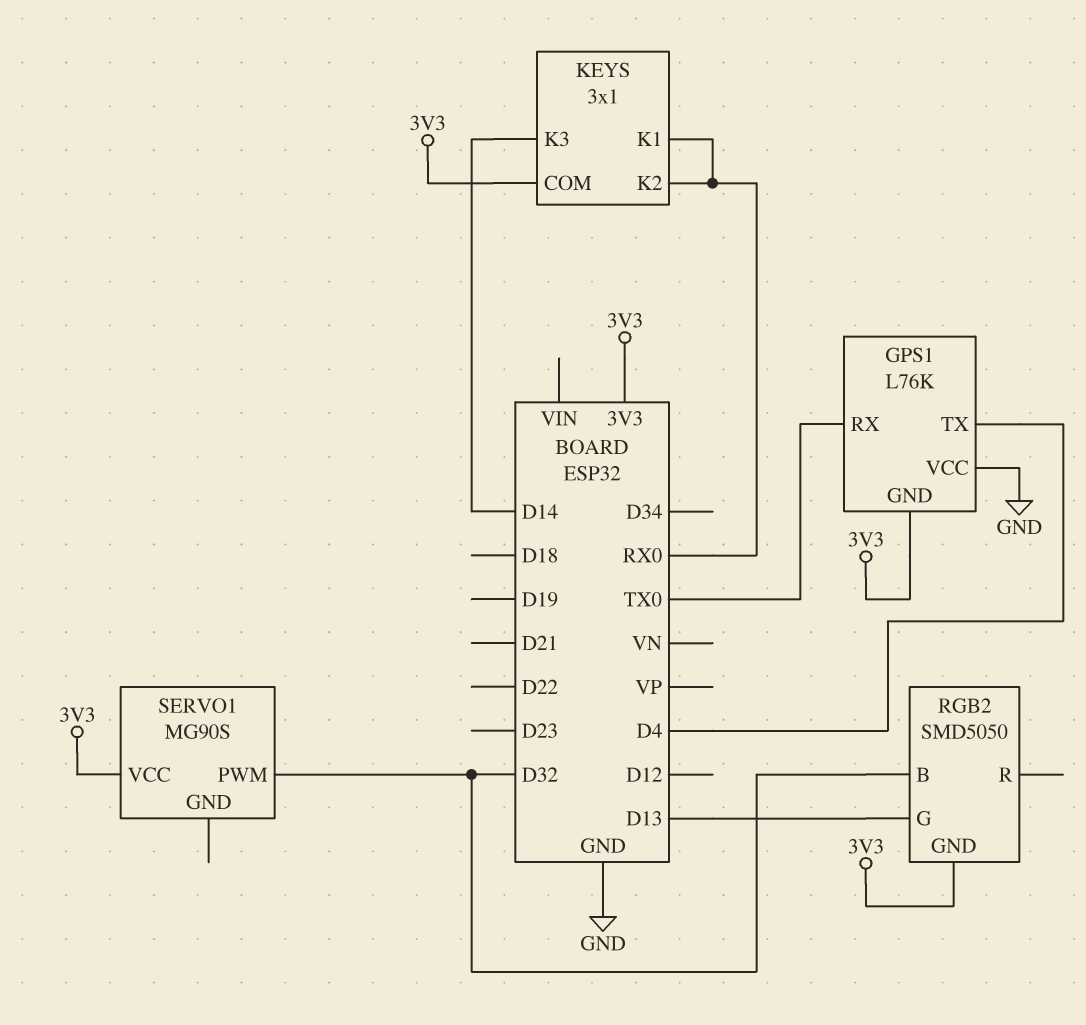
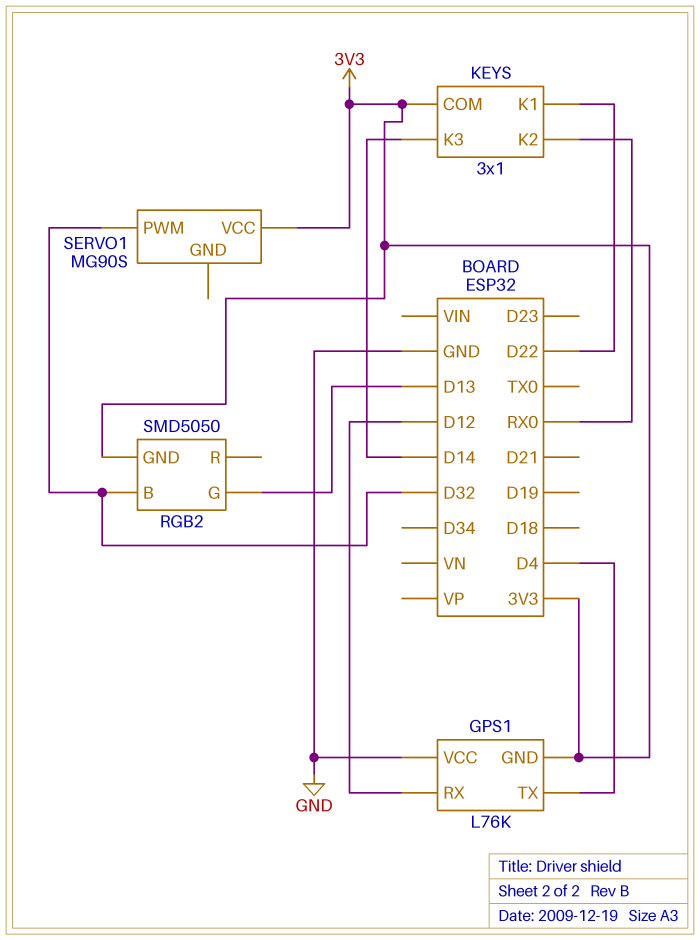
GPS1 pin RX: TX0 -> D12
KEYS pin K1: RX0 -> D22

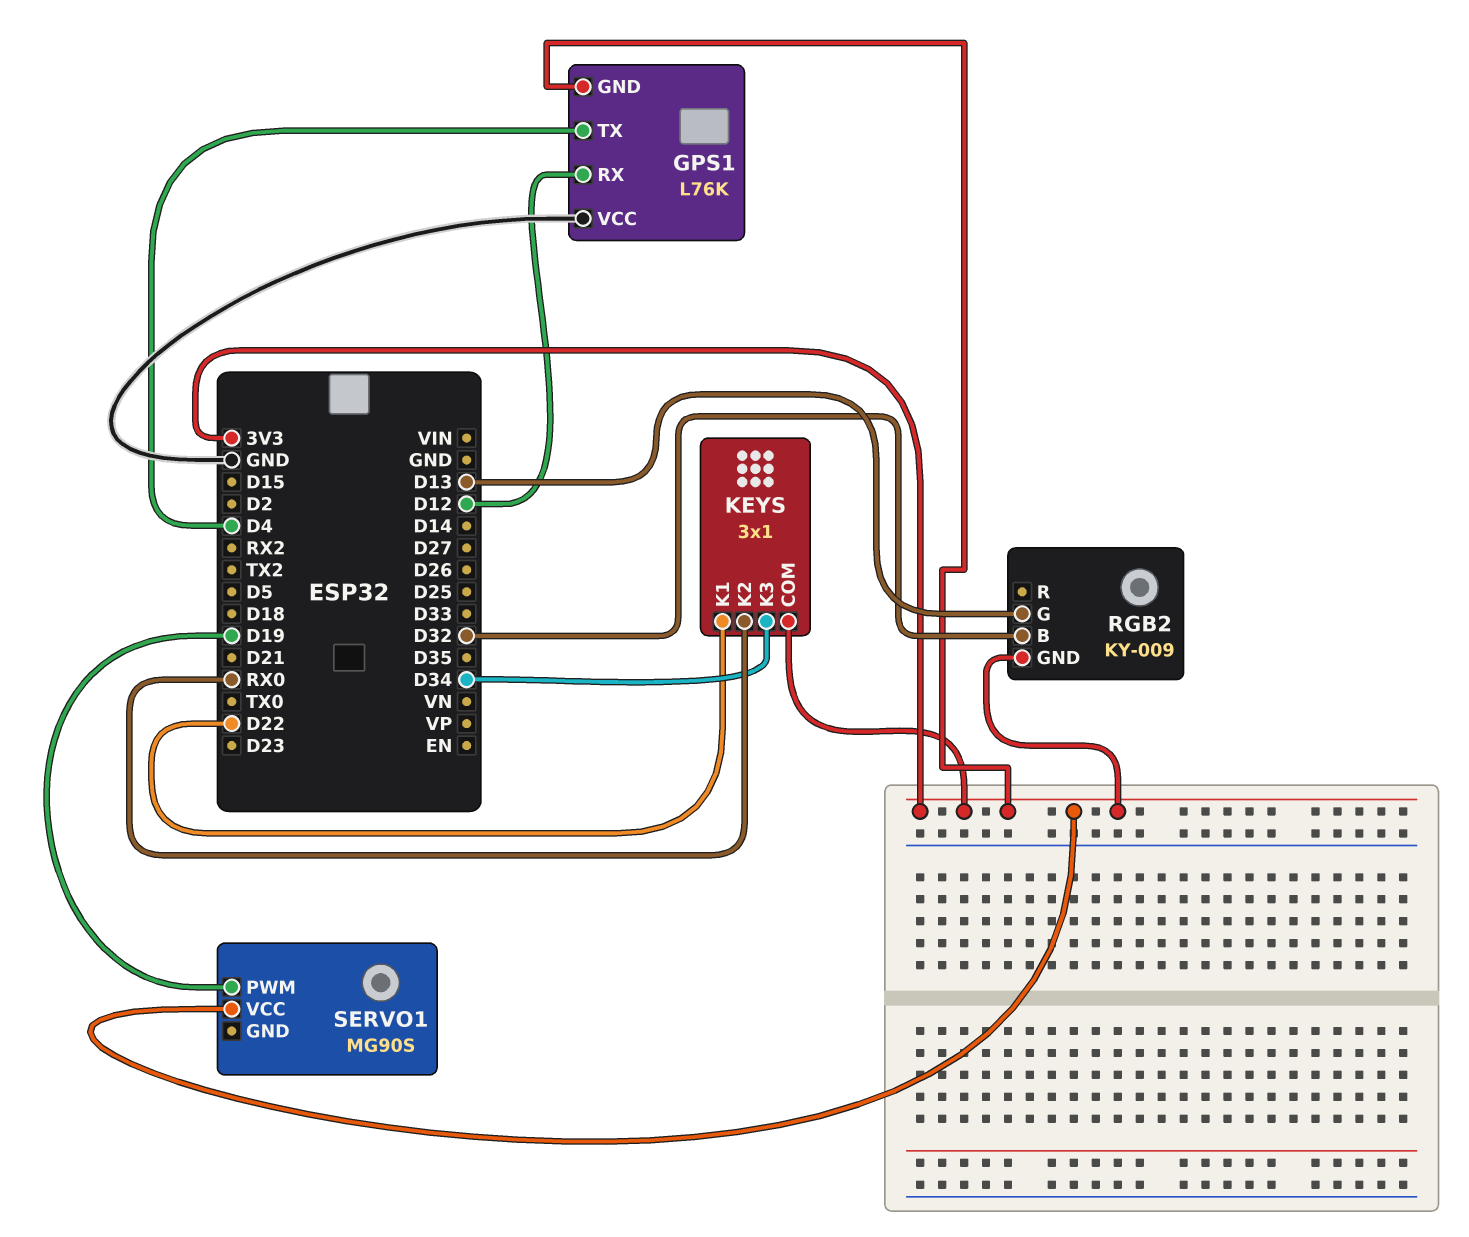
KEYS pin K3: D14 -> D34
RGB2: SMD5050 -> KY-009
SERVO1 pin PWM: D32 -> D19

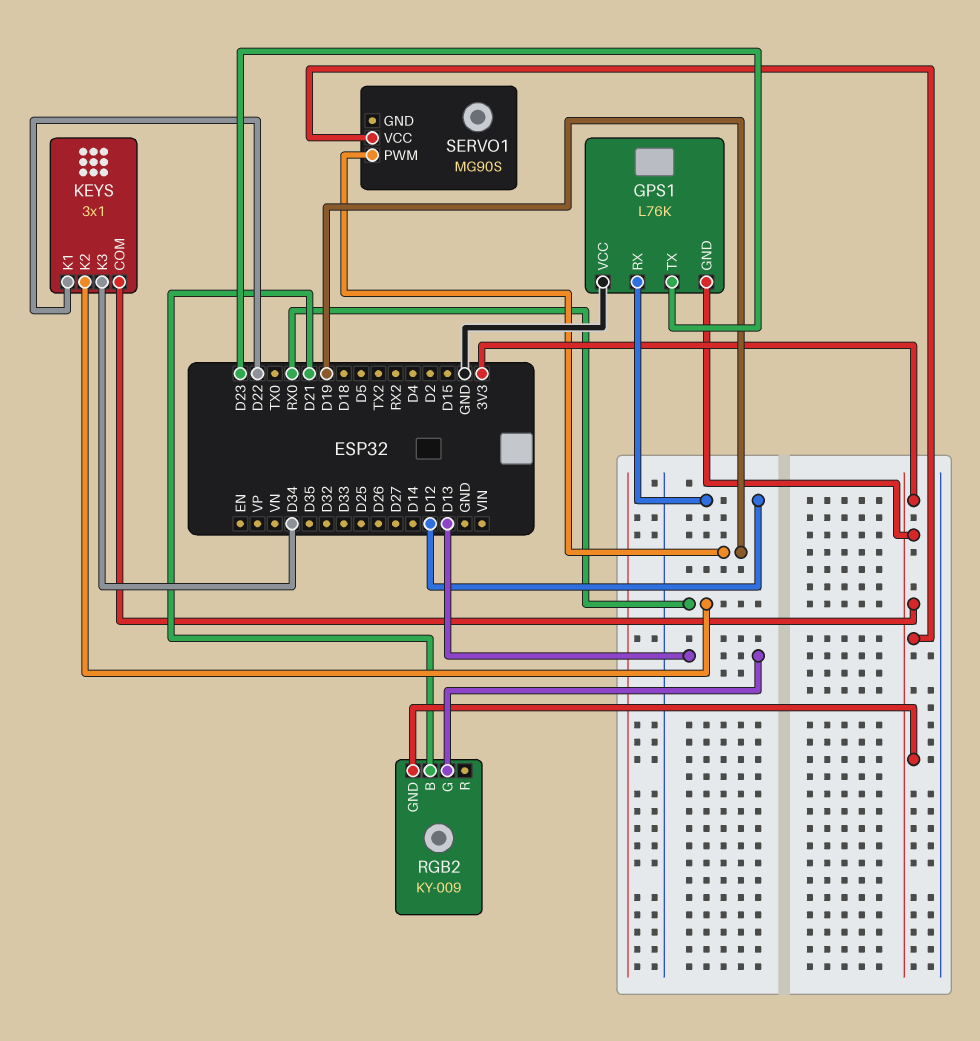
GPS1 pin TX: D4 -> D23
RGB2 pin B: D32 -> D21

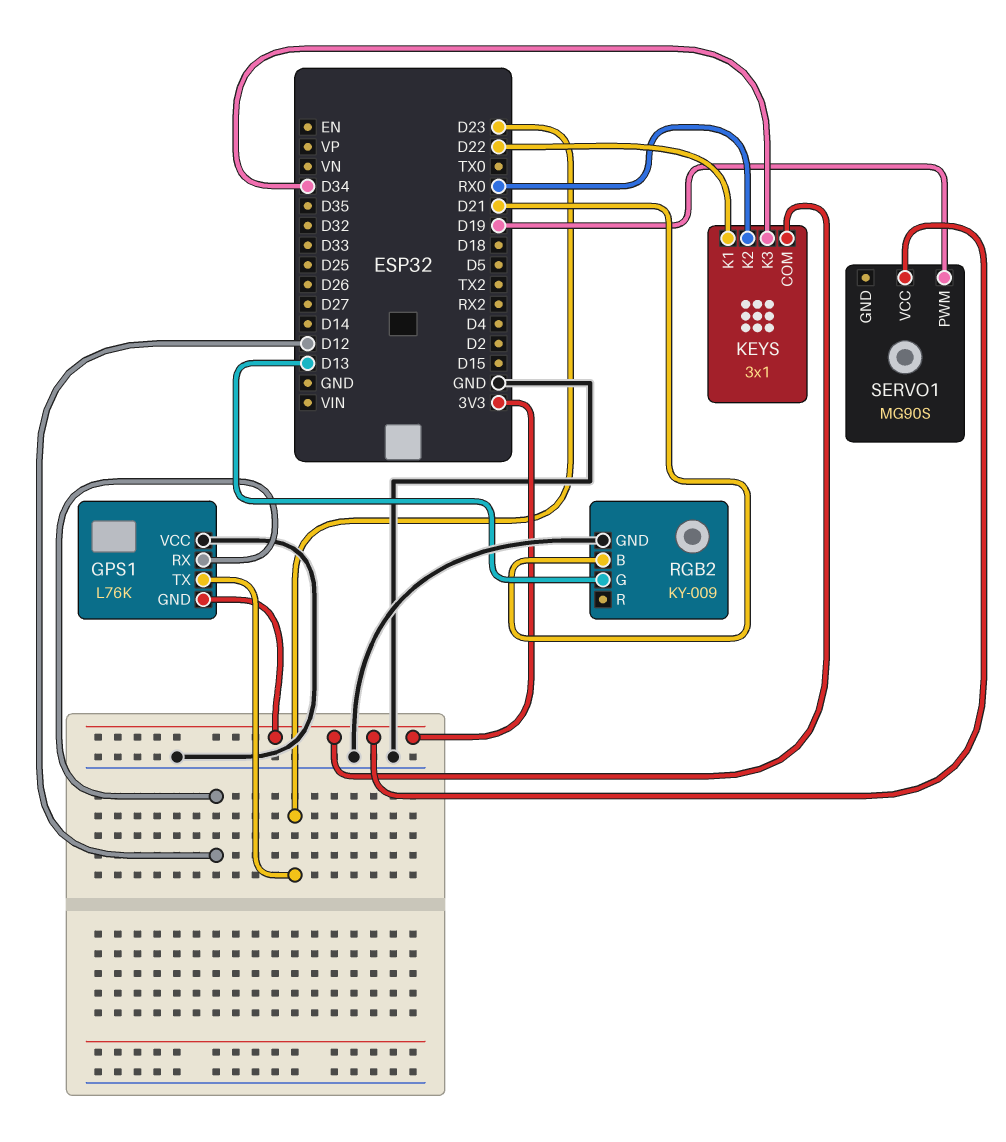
RGB2 pin GND: 3V3 -> GND

